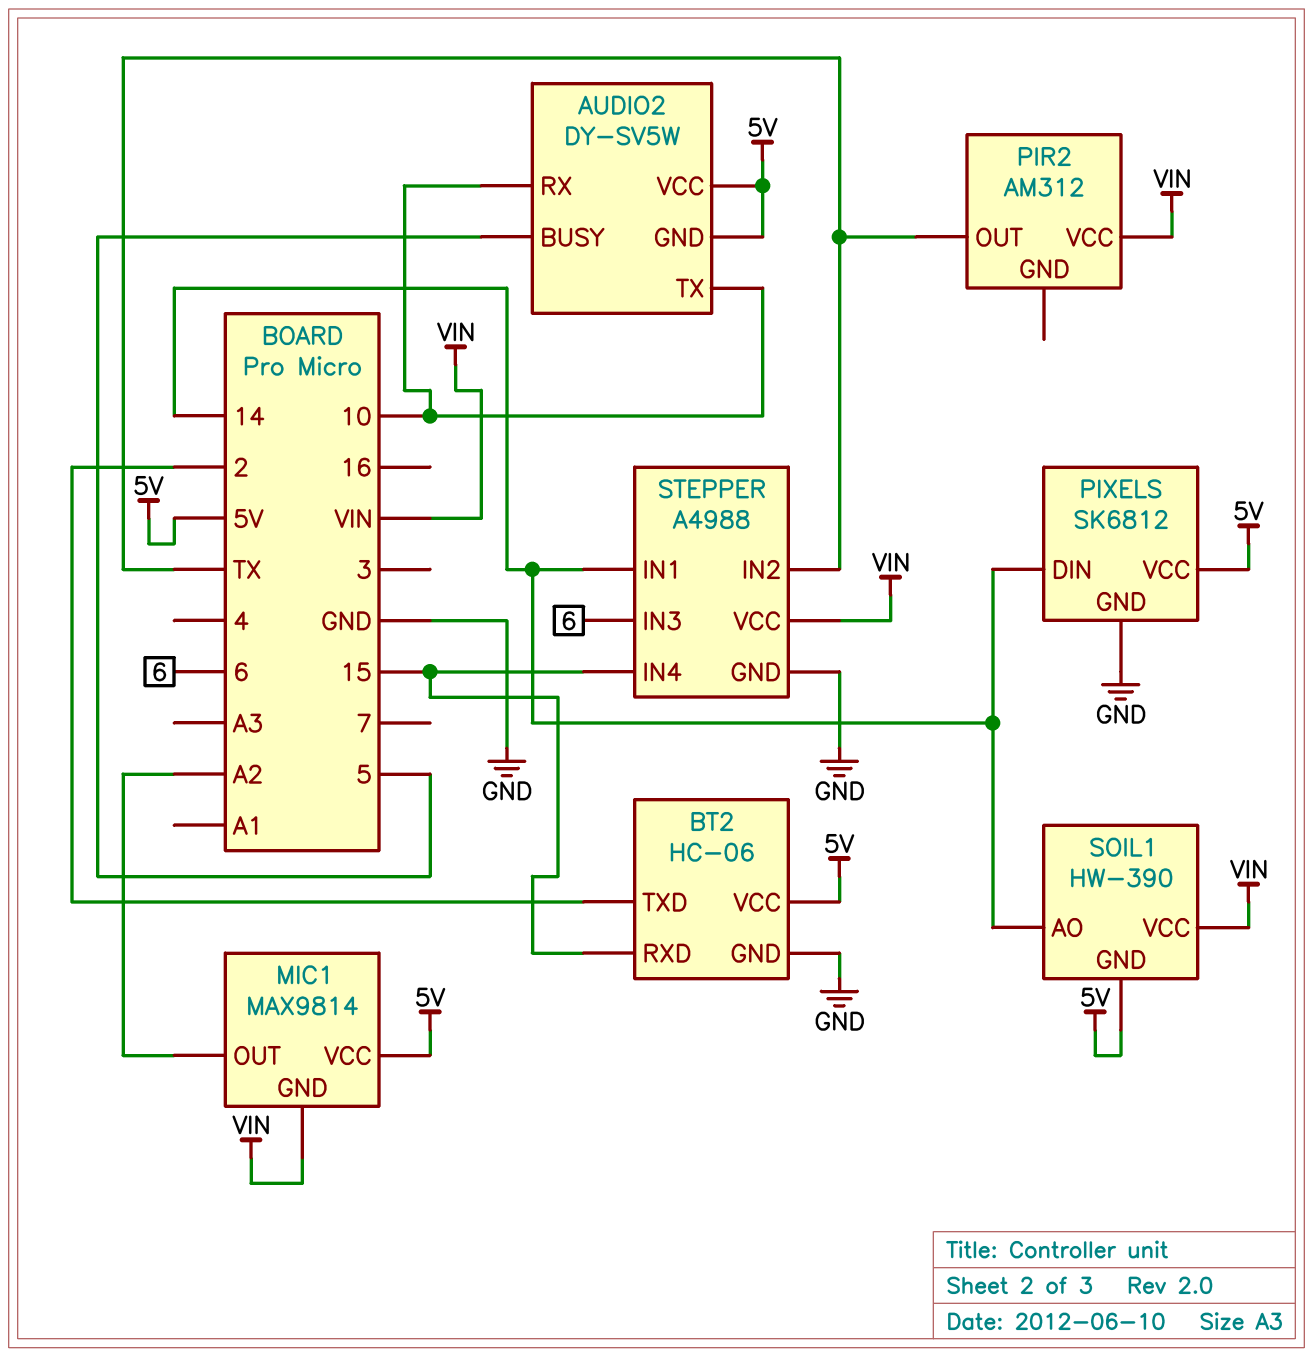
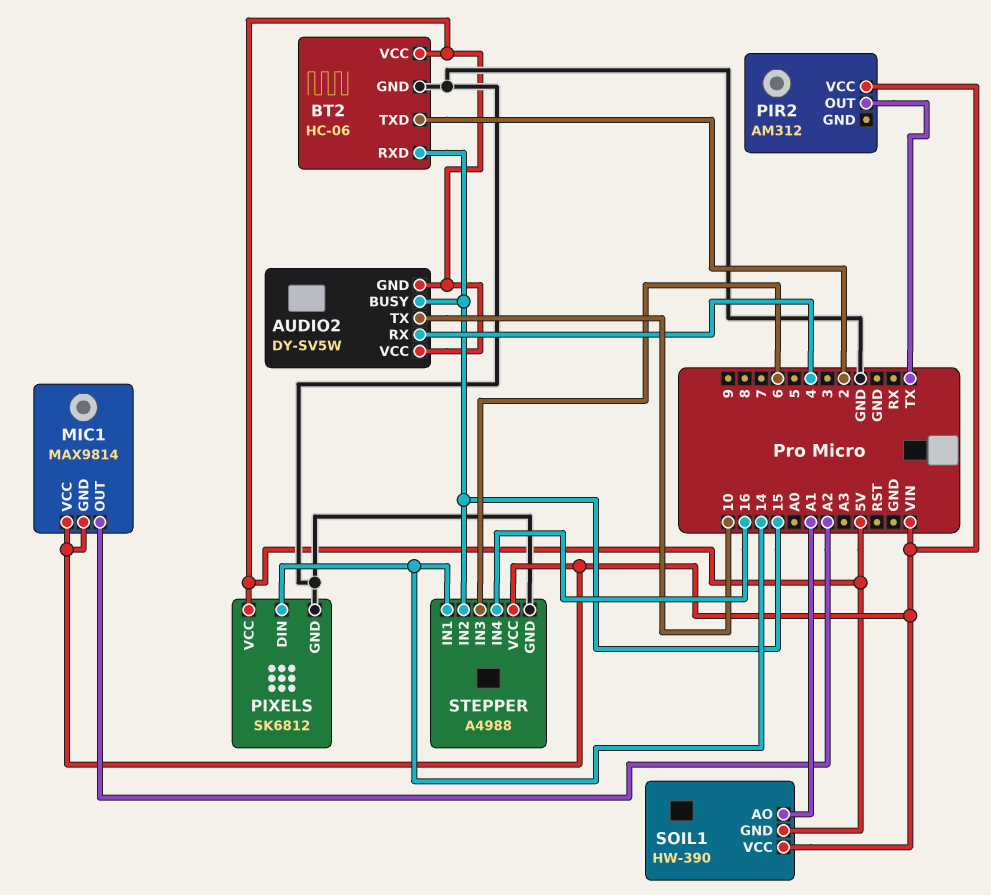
AUDIO2 pin BUSY: 5 -> 15
AUDIO2 pin RX: 10 -> 4
MIC1 pin VCC: 5V -> VIN
SOIL1 pin AO: 14 -> A1
STEPPER pin IN2: TX -> 15
STEPPER pin IN4: 15 -> 16

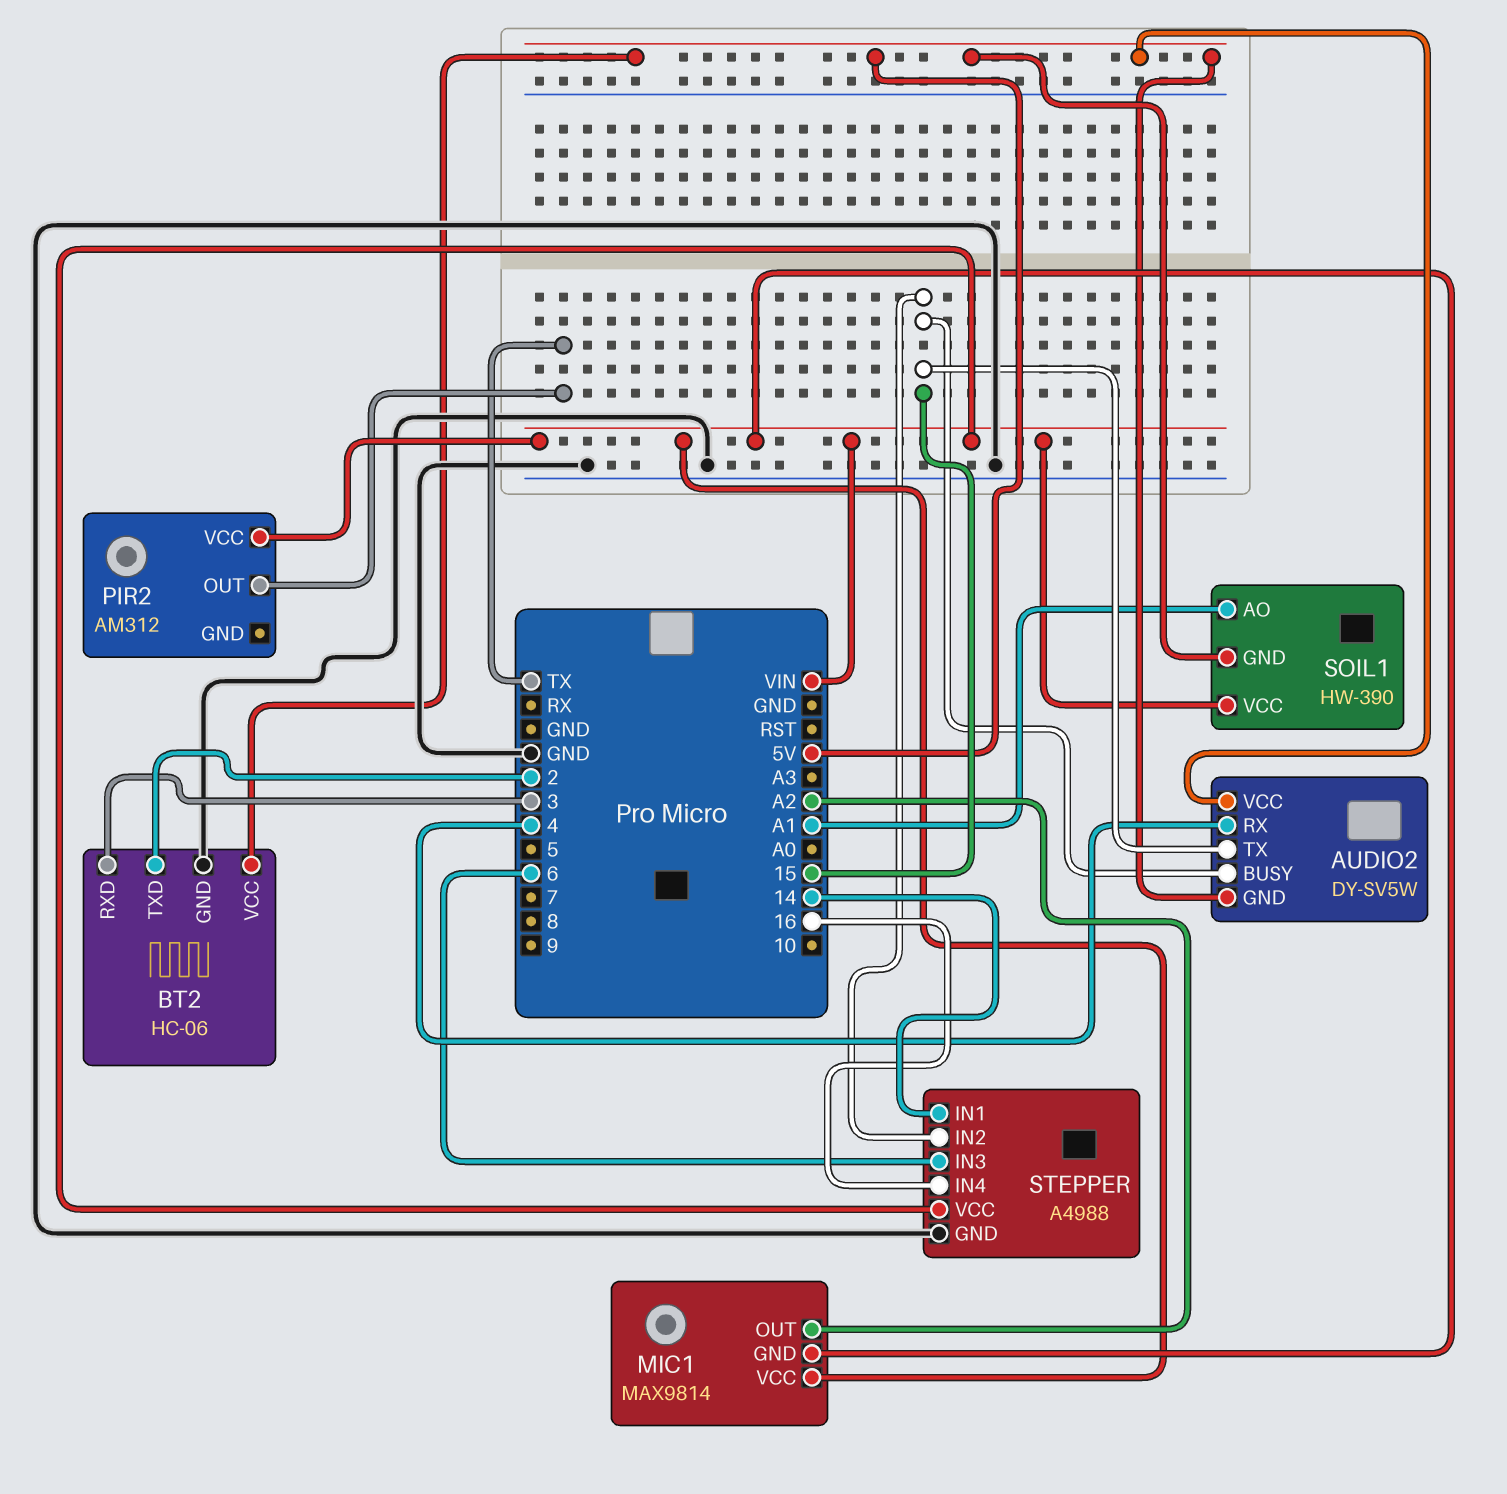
AUDIO2 pin TX: 10 -> 15
BT2 pin RXD: 15 -> 3
PIXELS: SK6812 -> none
PIXELS pin DIN: 14 -> none
PIXELS pin GND: GND -> none
PIXELS pin VCC: 5V -> none

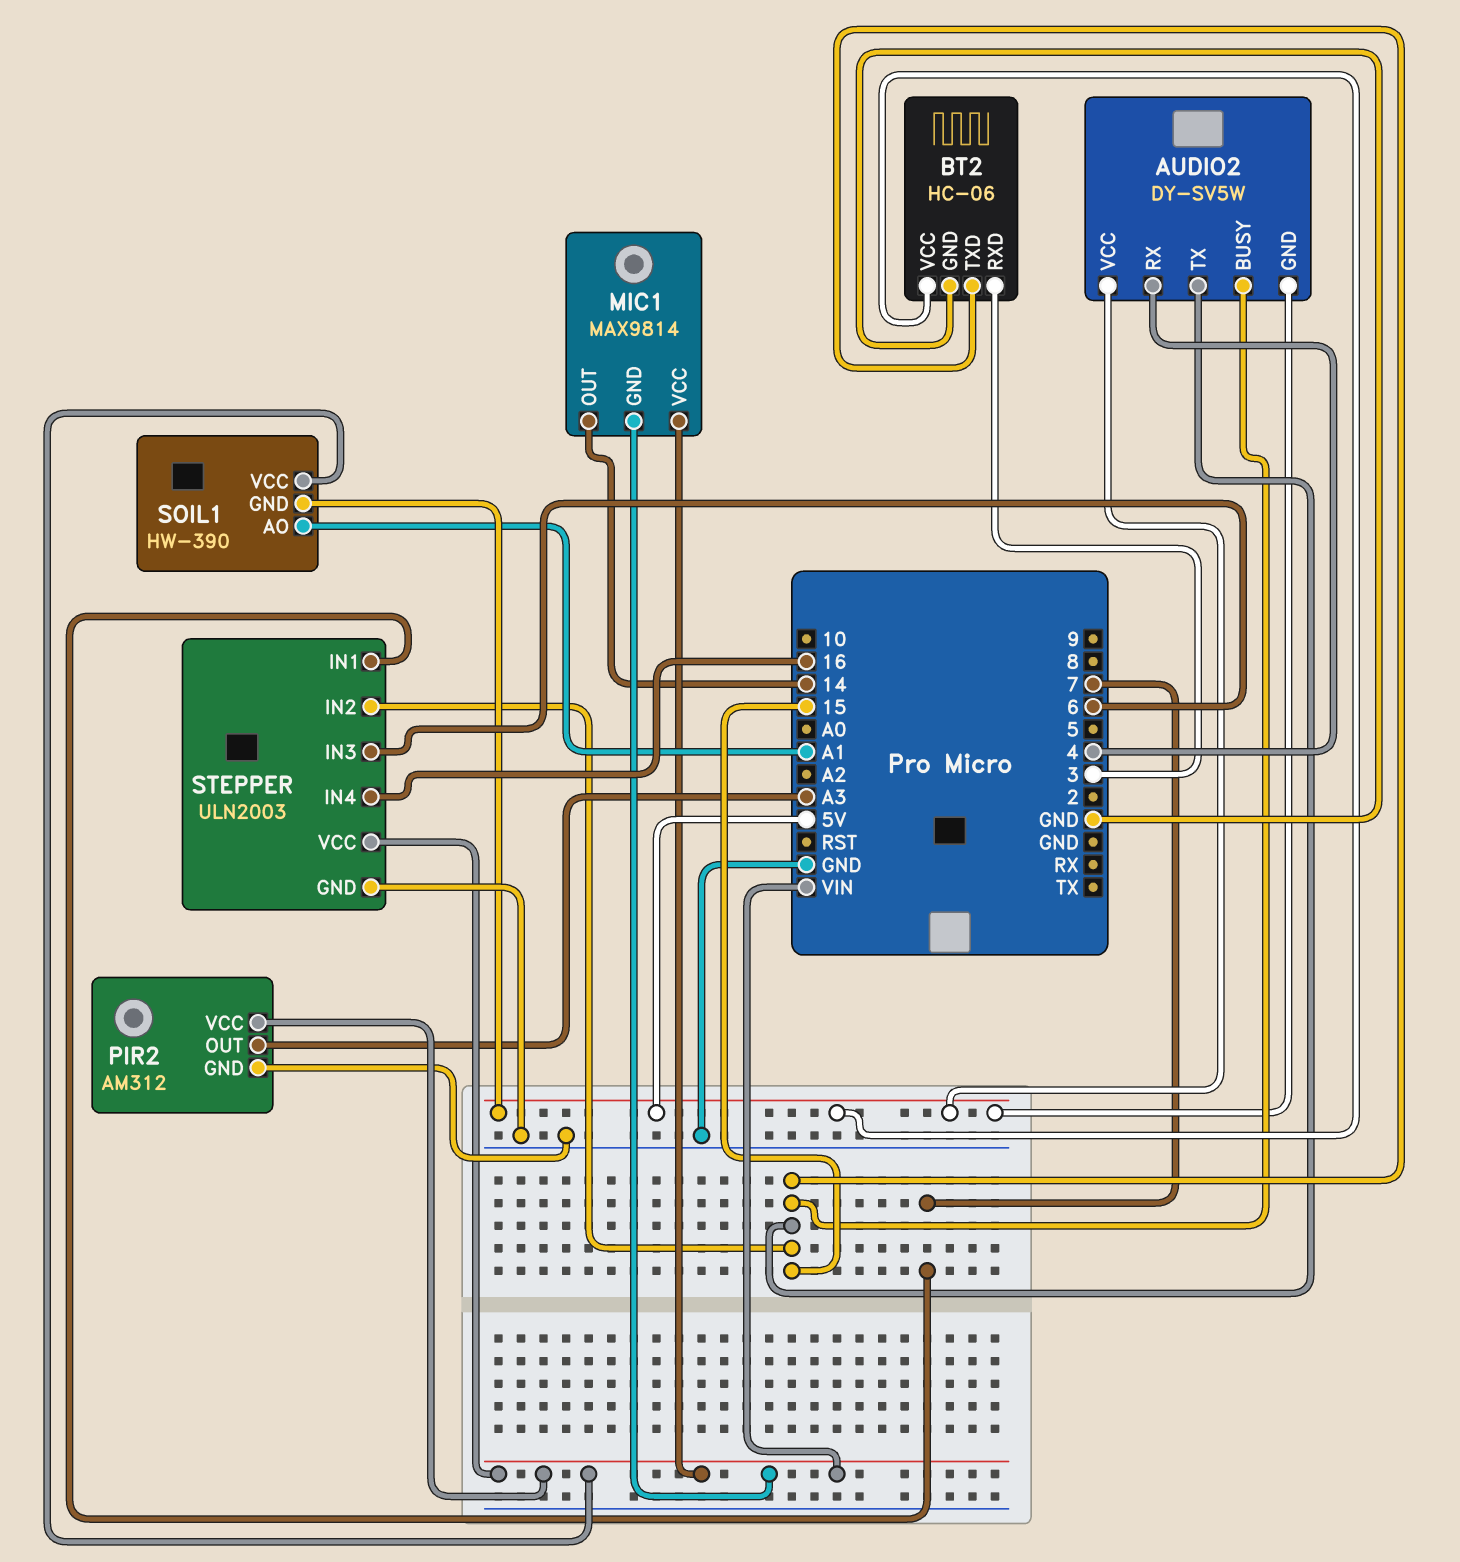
BT2 pin TXD: 2 -> 15
MIC1 pin OUT: A2 -> 14
PIR2 pin GND: none -> GND
PIR2 pin OUT: TX -> A3
STEPPER: A4988 -> ULN2003
STEPPER pin IN1: 14 -> 7

